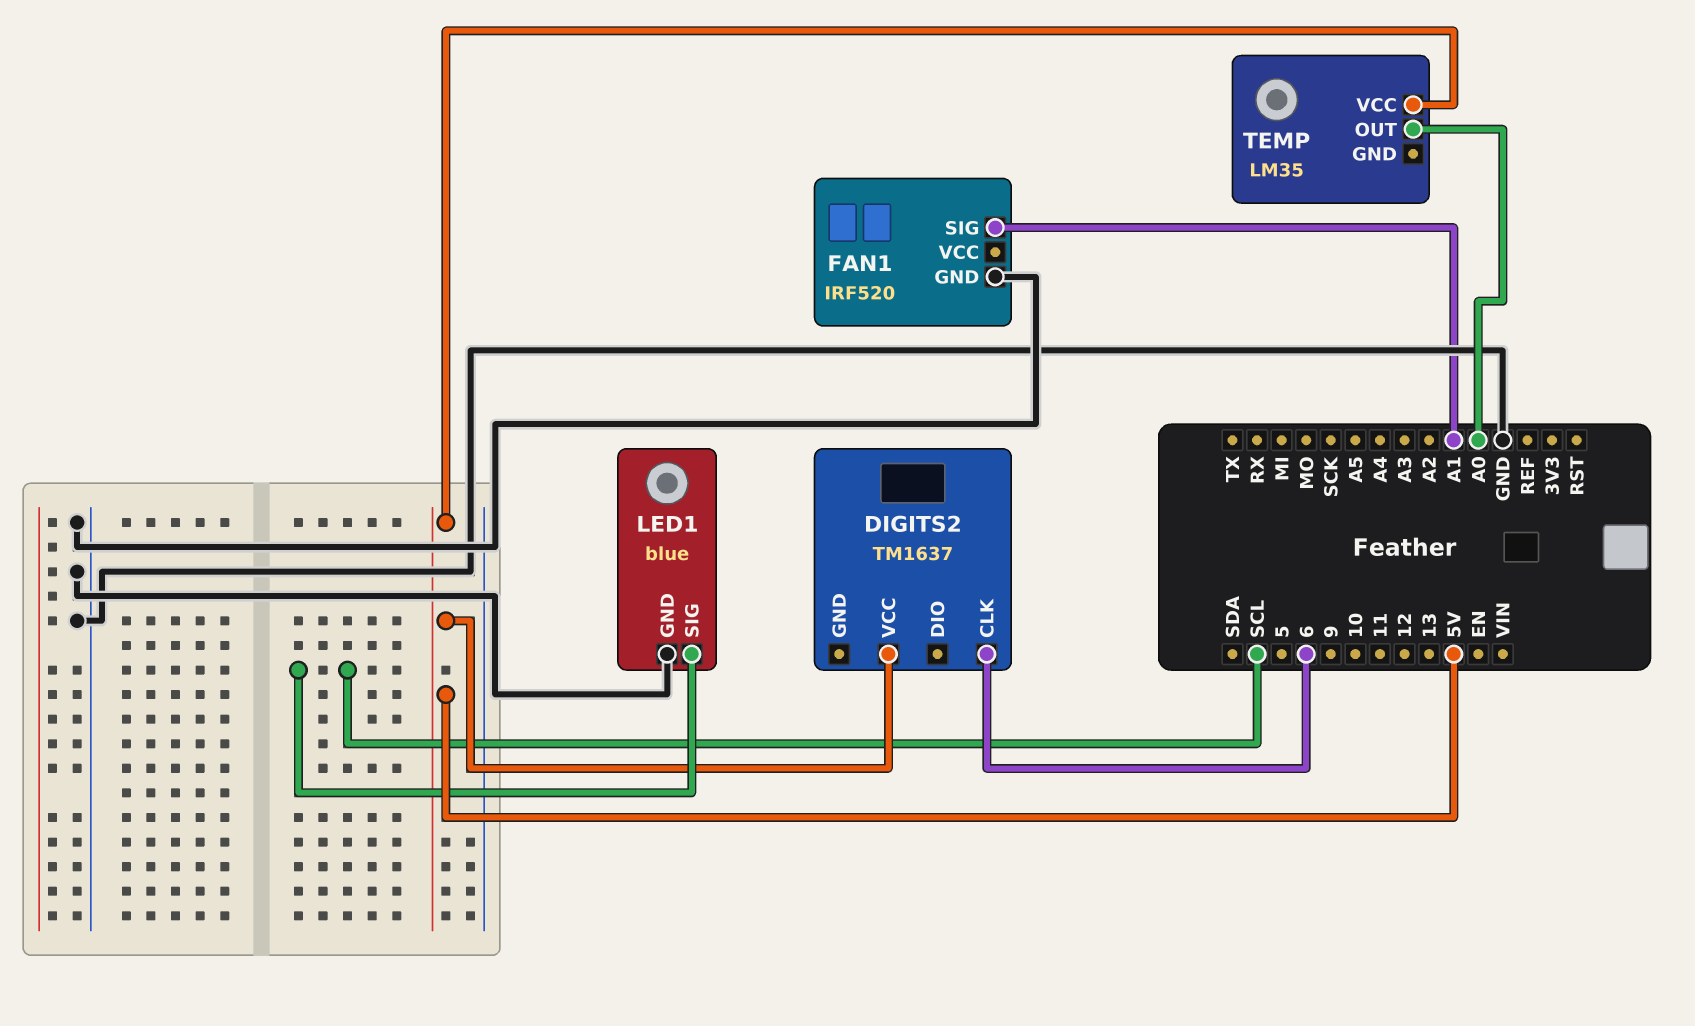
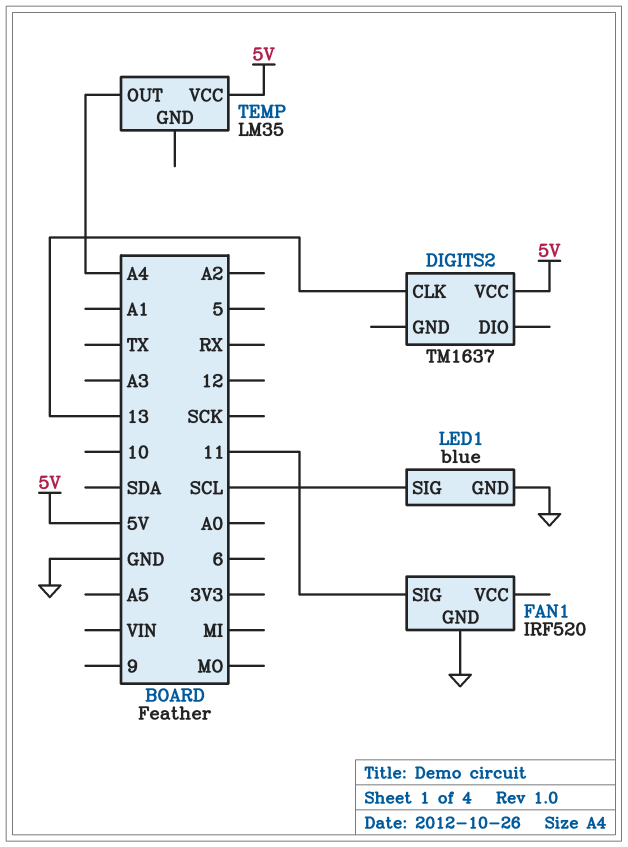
DIGITS2 pin CLK: 6 -> 13
FAN1 pin SIG: A1 -> 11
TEMP pin OUT: A0 -> A4

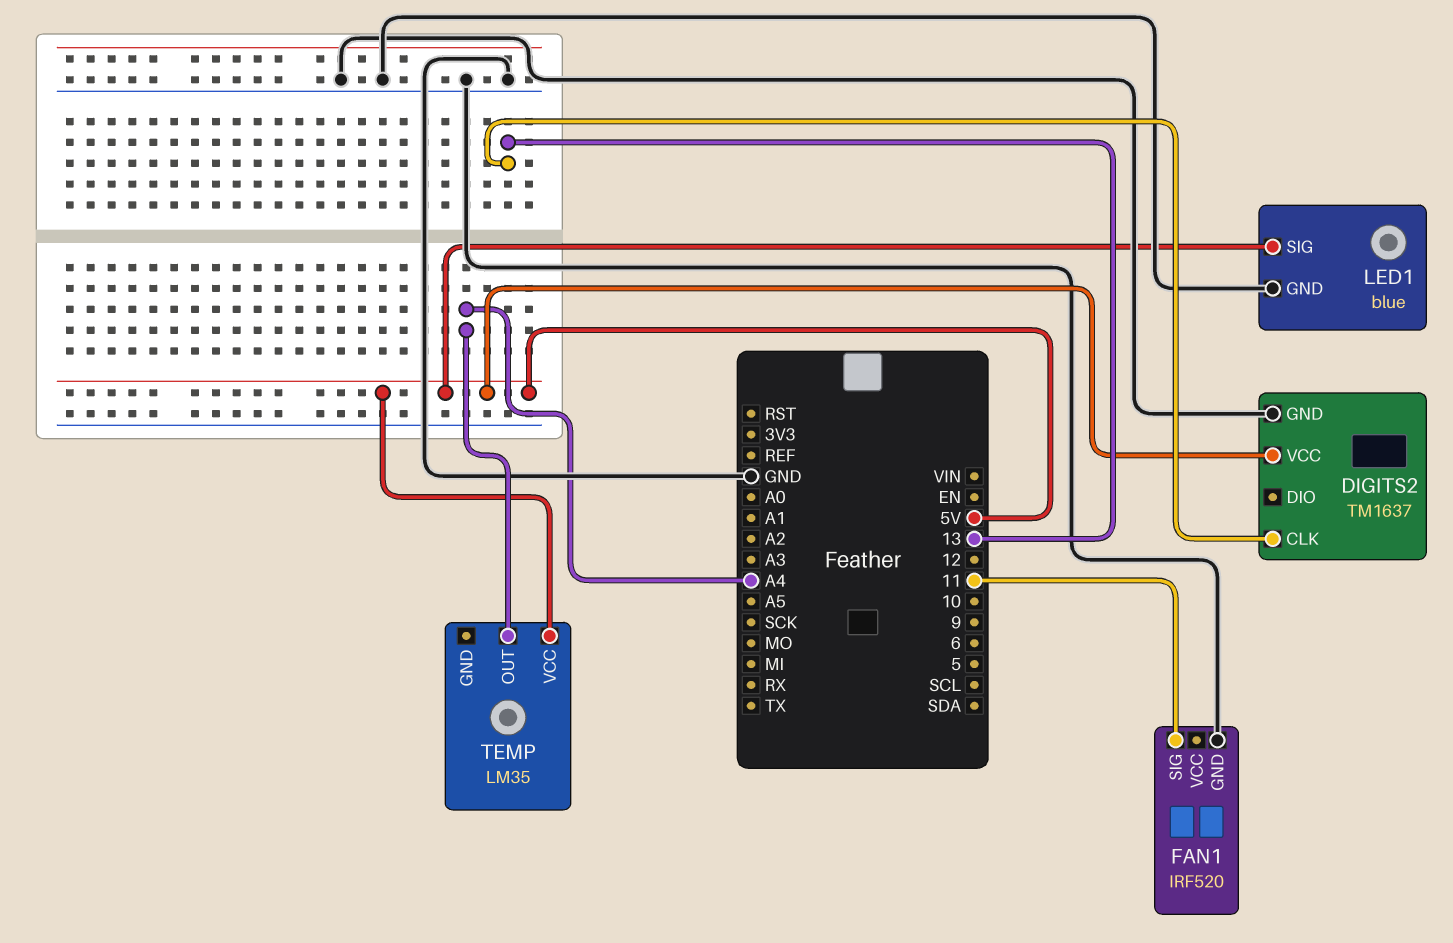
DIGITS2 pin GND: none -> GND
LED1 pin SIG: SCL -> 5V

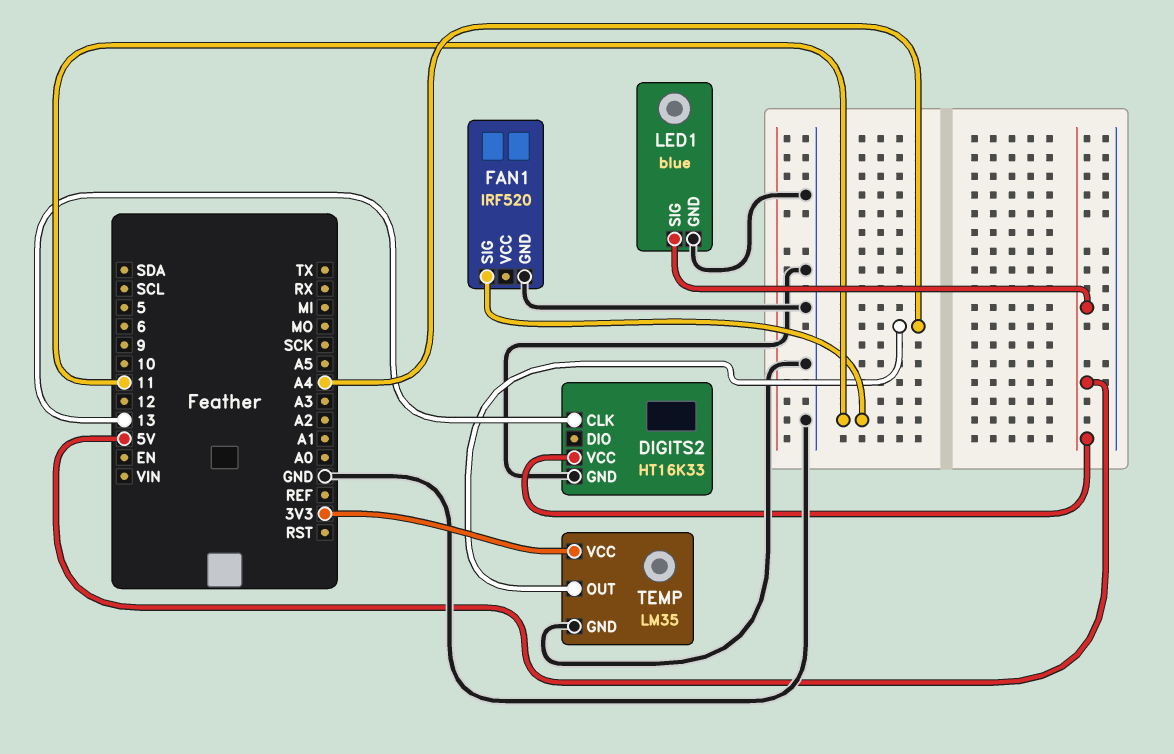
DIGITS2: TM1637 -> HT16K33
TEMP pin GND: none -> GND
TEMP pin VCC: 5V -> 3V3

